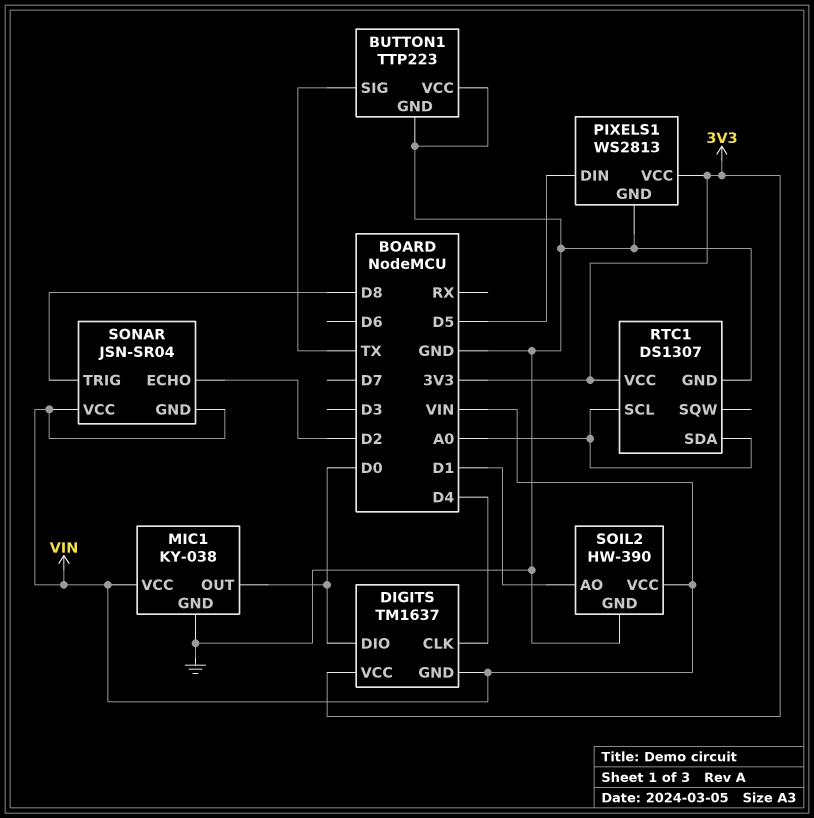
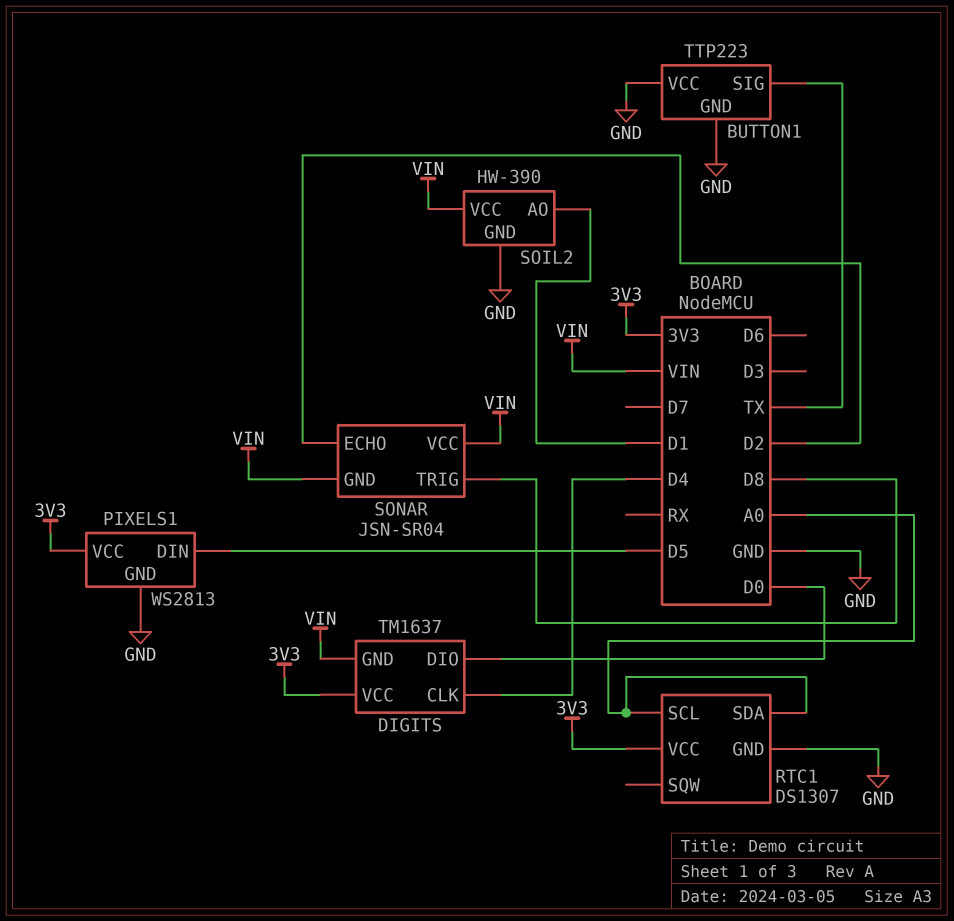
MIC1: KY-038 -> none
MIC1 pin GND: GND -> none
MIC1 pin OUT: D0 -> none
MIC1 pin VCC: VIN -> none

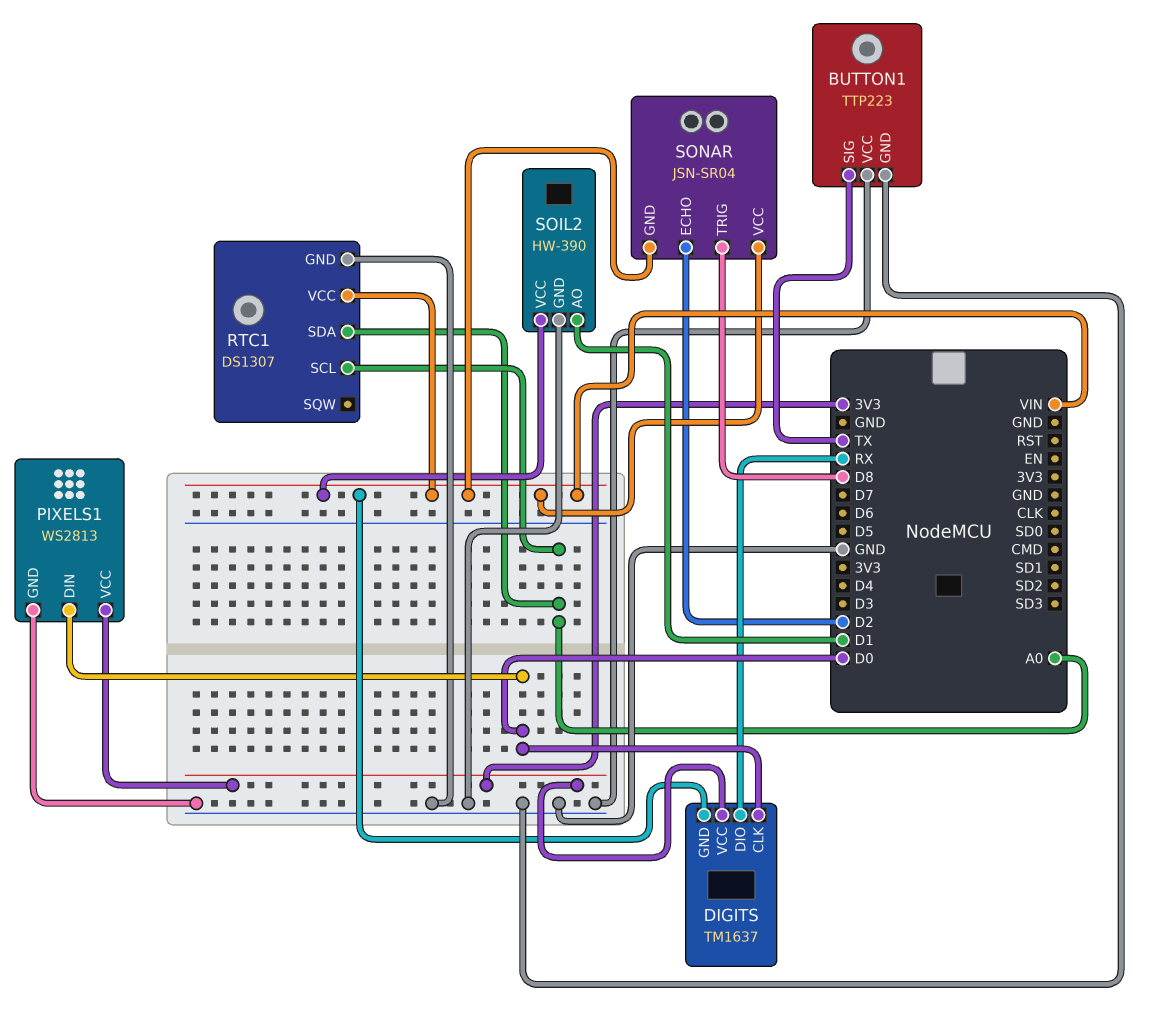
DIGITS pin CLK: D4 -> D0
DIGITS pin DIO: D0 -> RX
PIXELS1 pin DIN: D5 -> D0
RTC1 pin VCC: 3V3 -> VIN

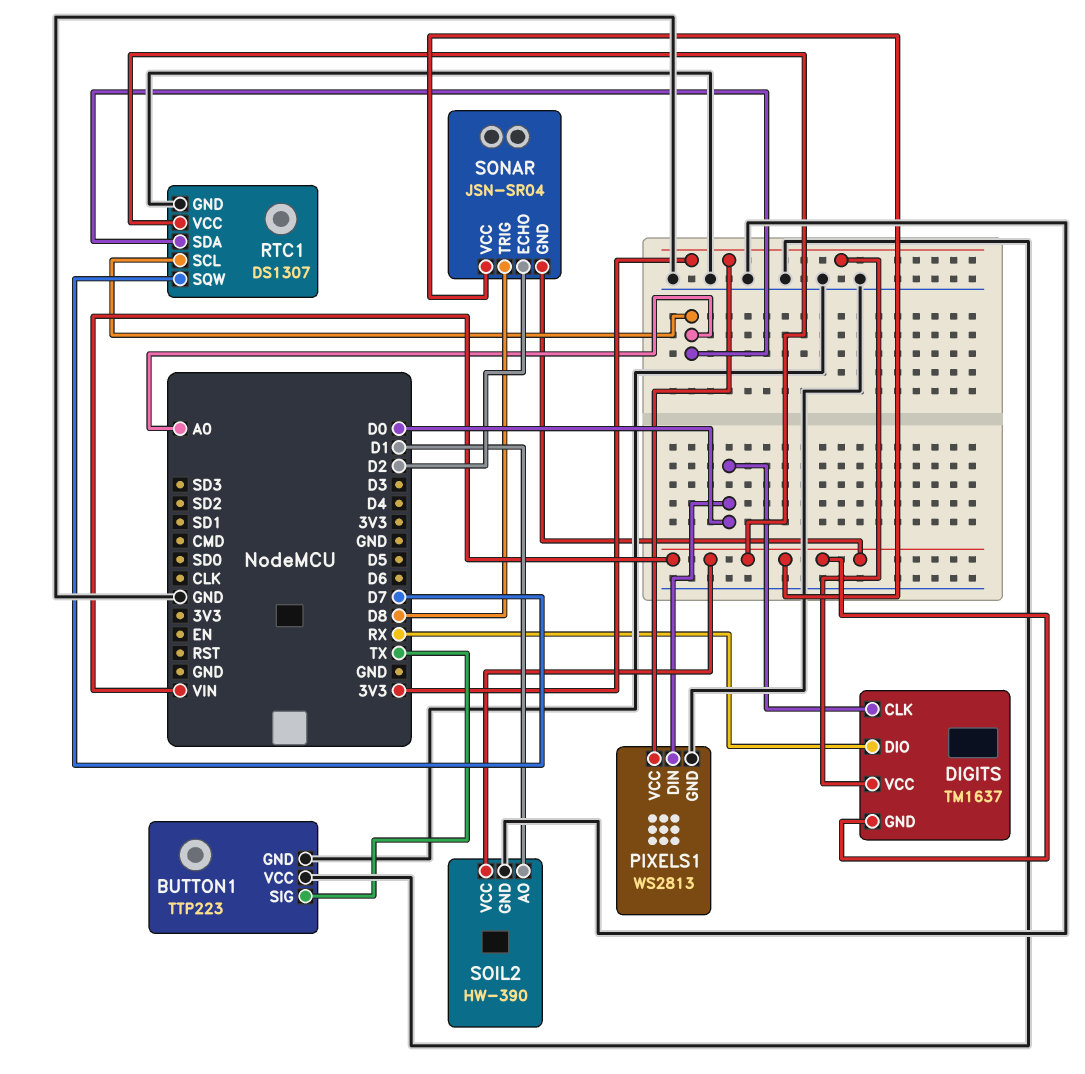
RTC1 pin SQW: none -> D7

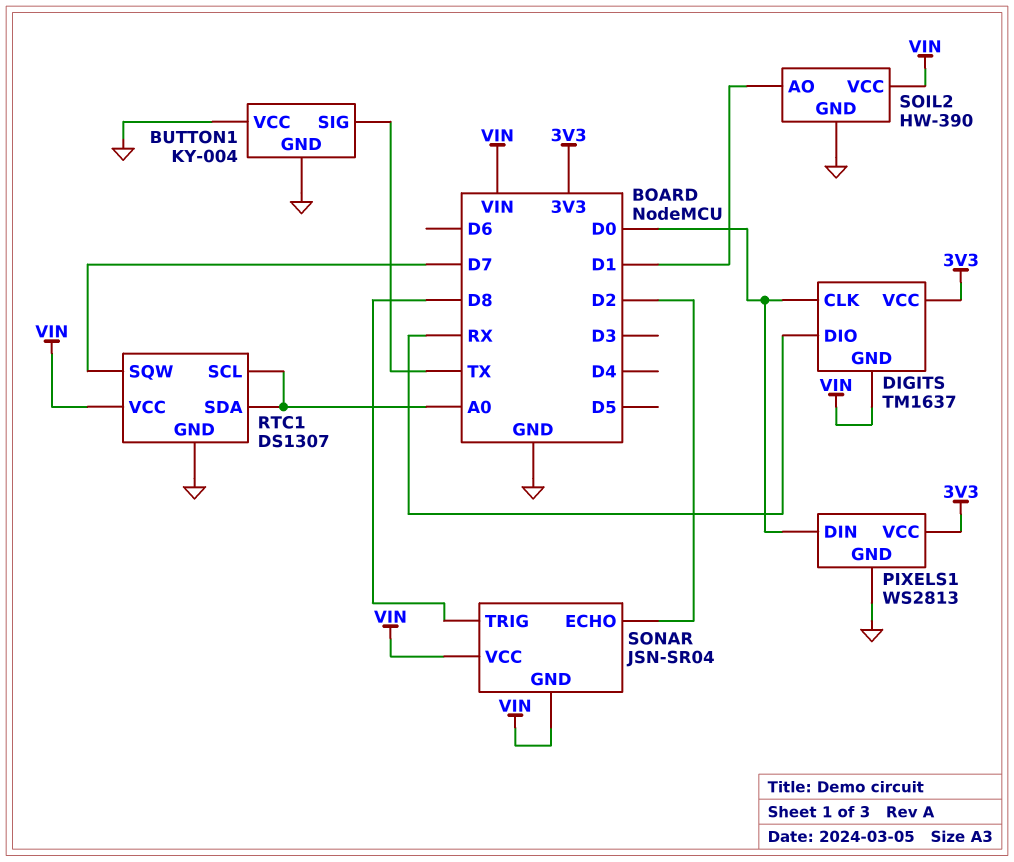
BUTTON1: TTP223 -> KY-004

